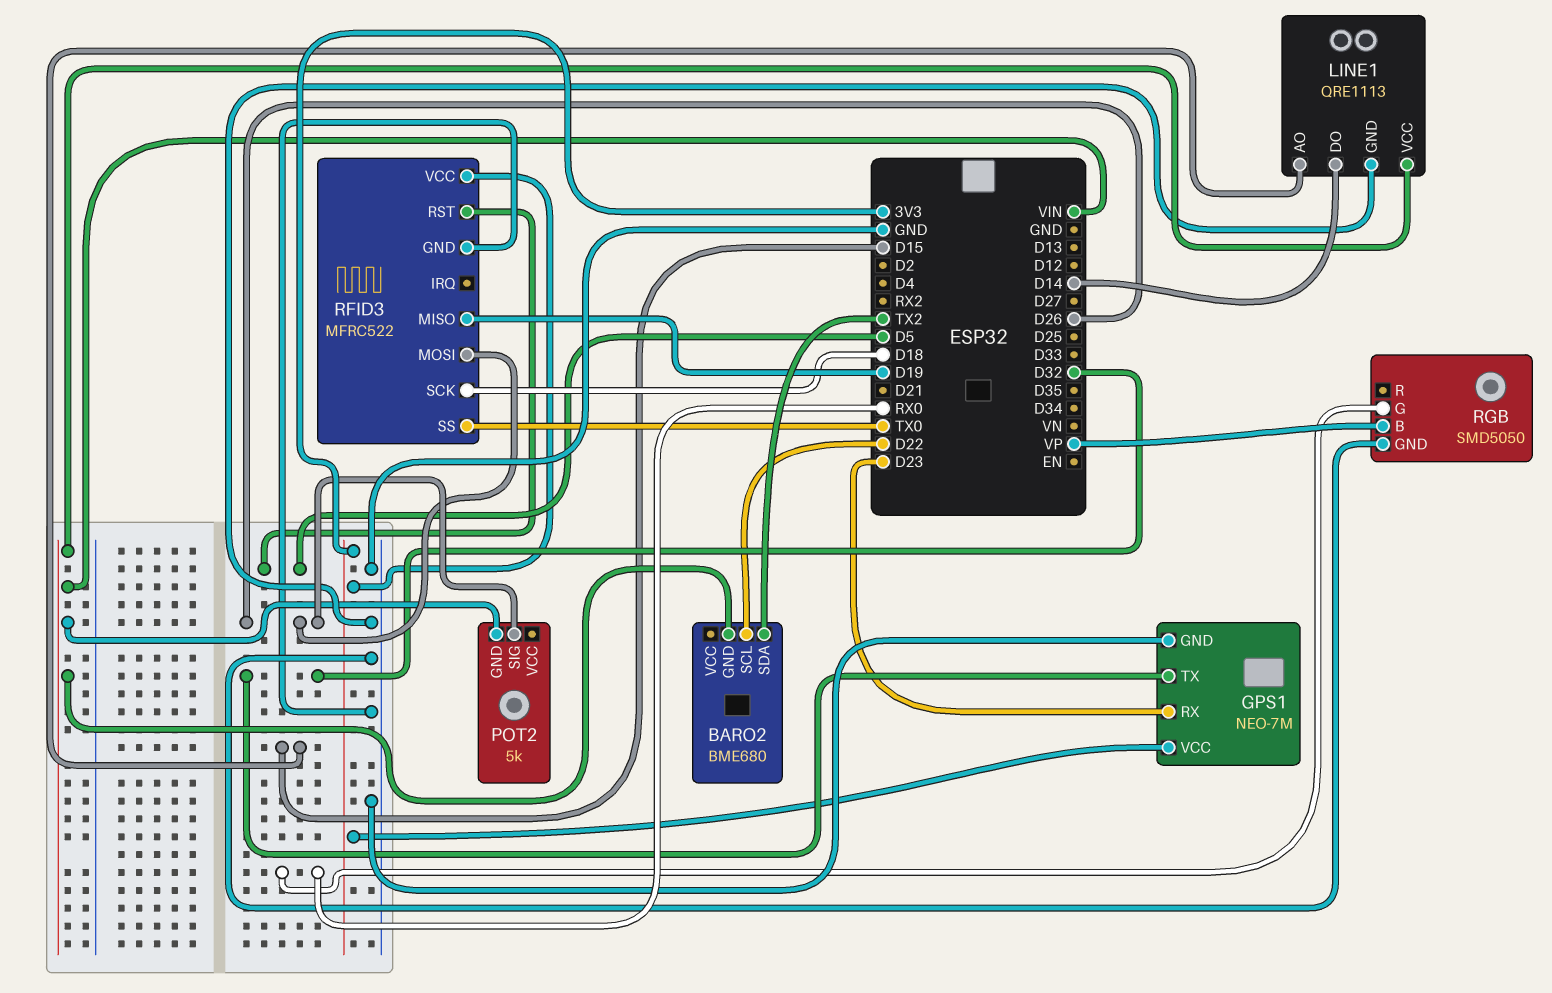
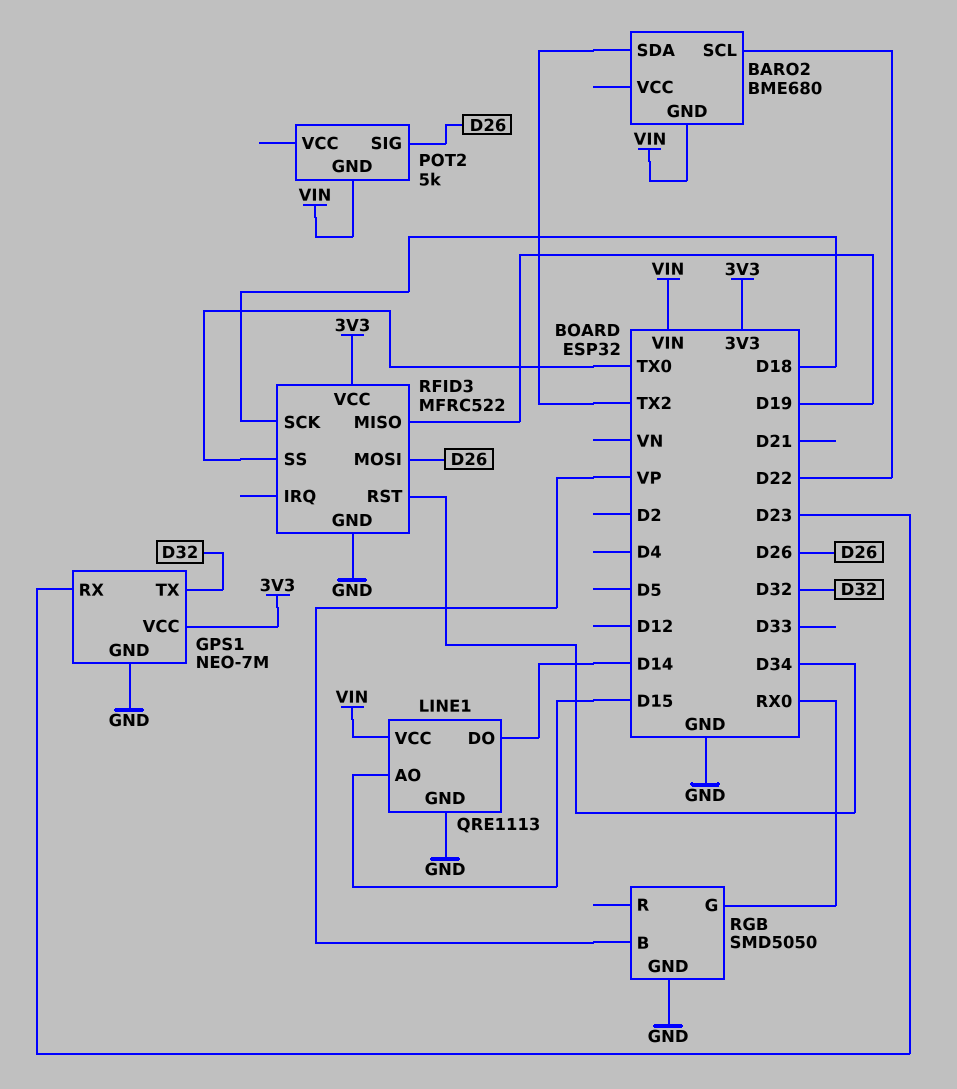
RFID3 pin RST: D5 -> D34

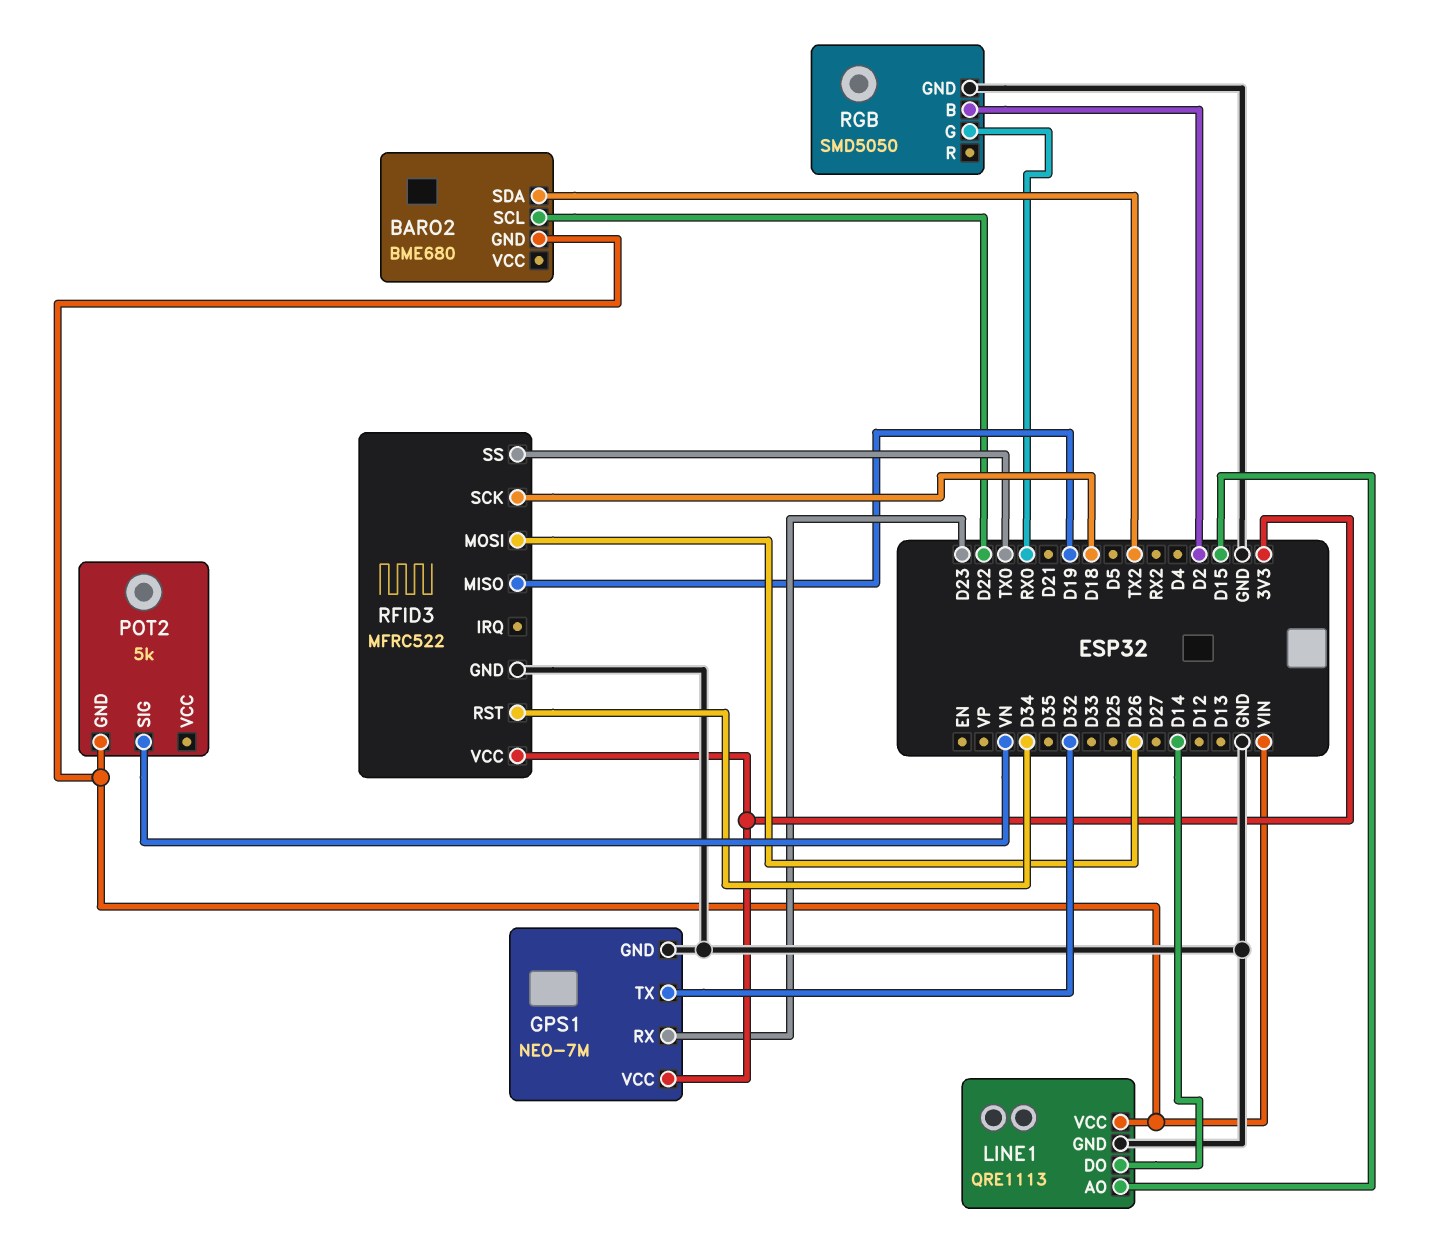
POT2 pin SIG: D26 -> VN
RGB pin B: VP -> D2

